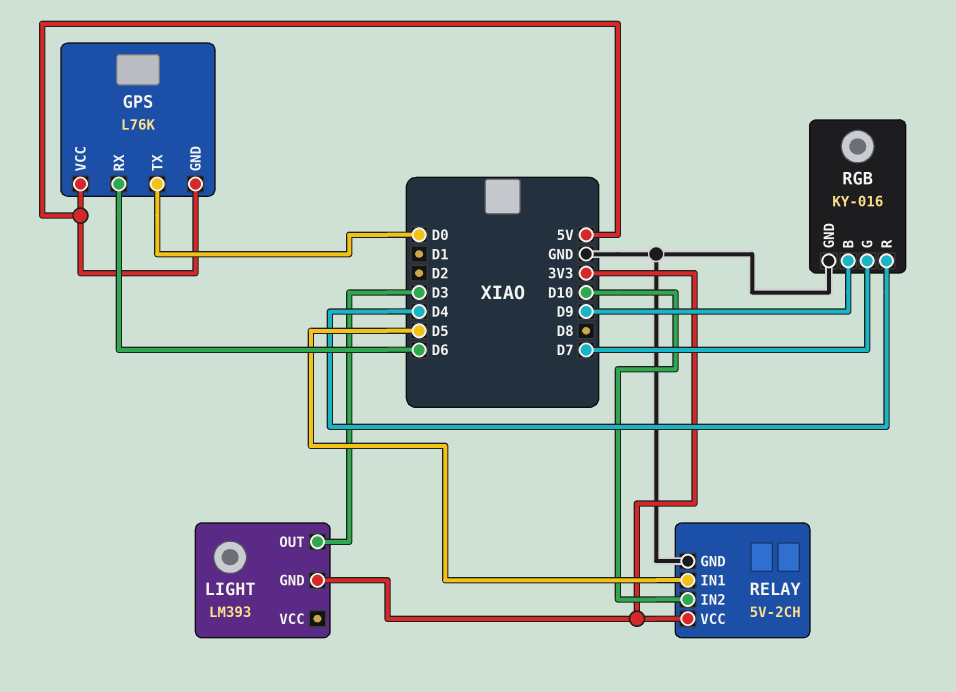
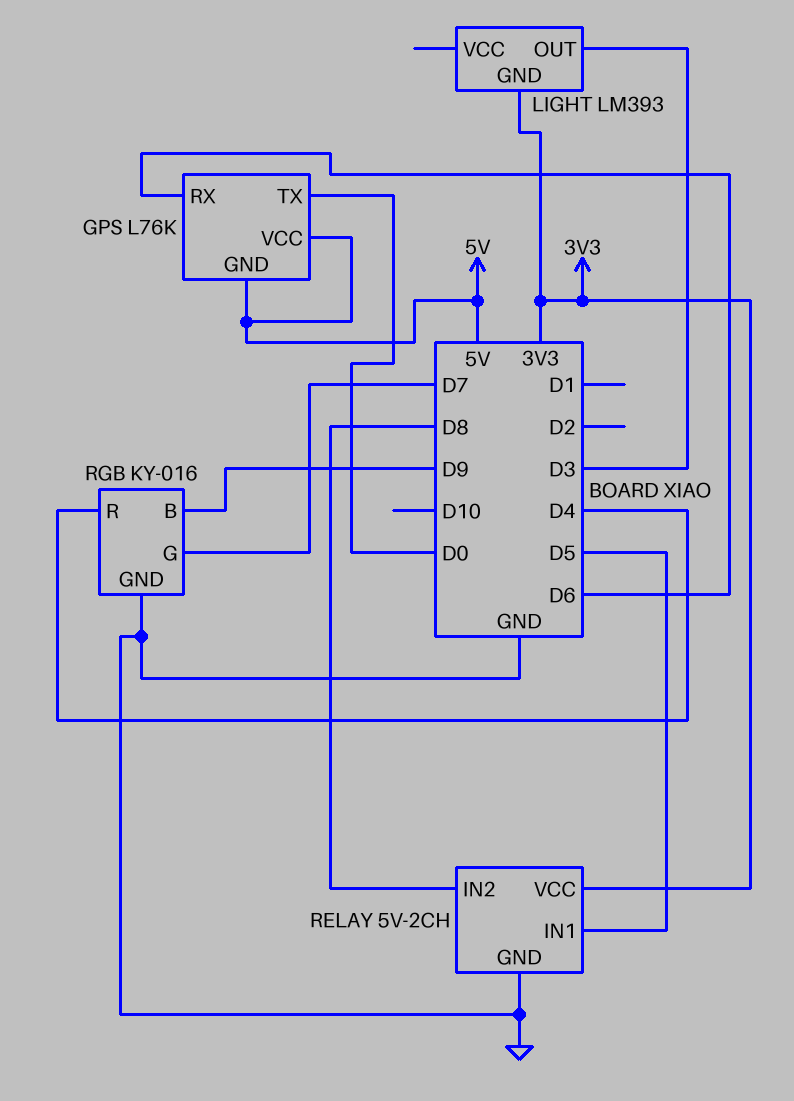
RELAY pin IN2: D10 -> D8

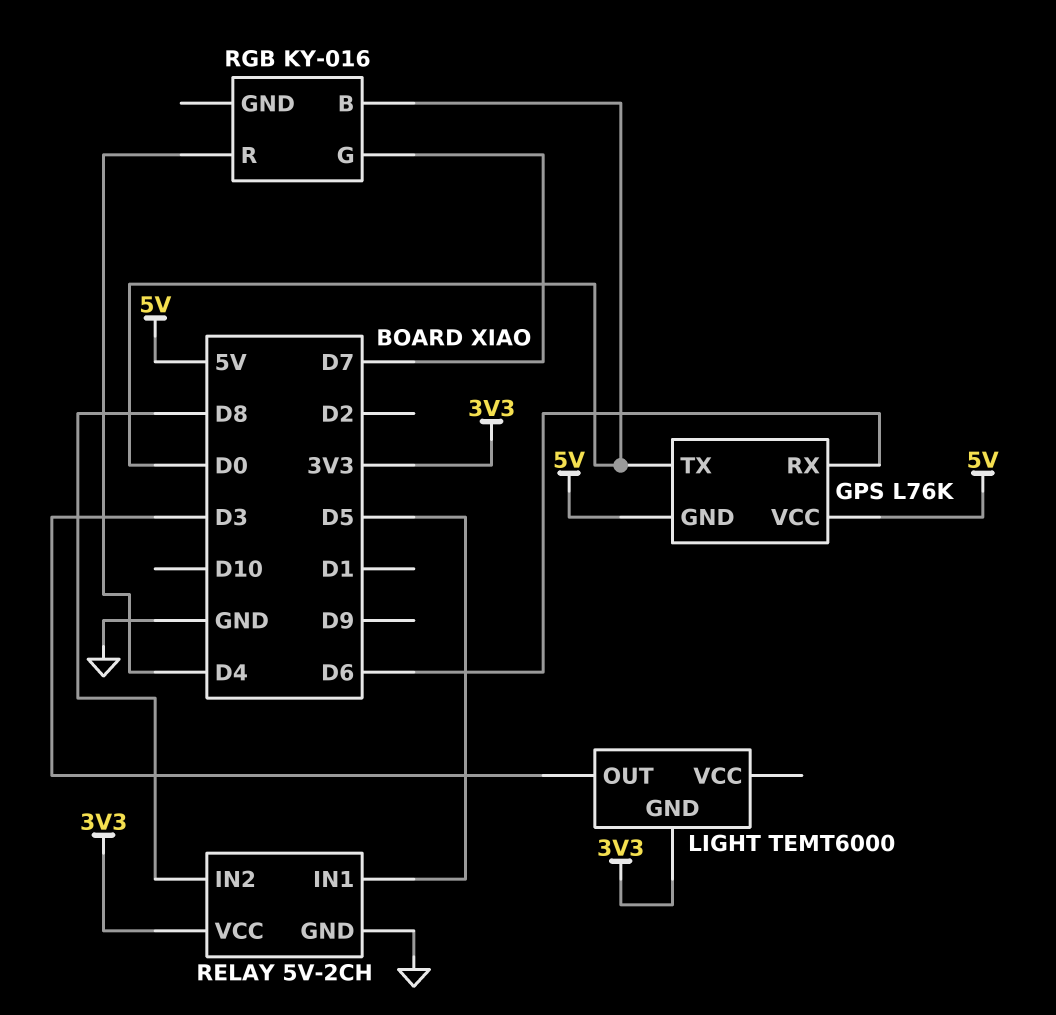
LIGHT: LM393 -> TEMT6000
RGB pin B: D9 -> D0
RGB pin GND: GND -> none

